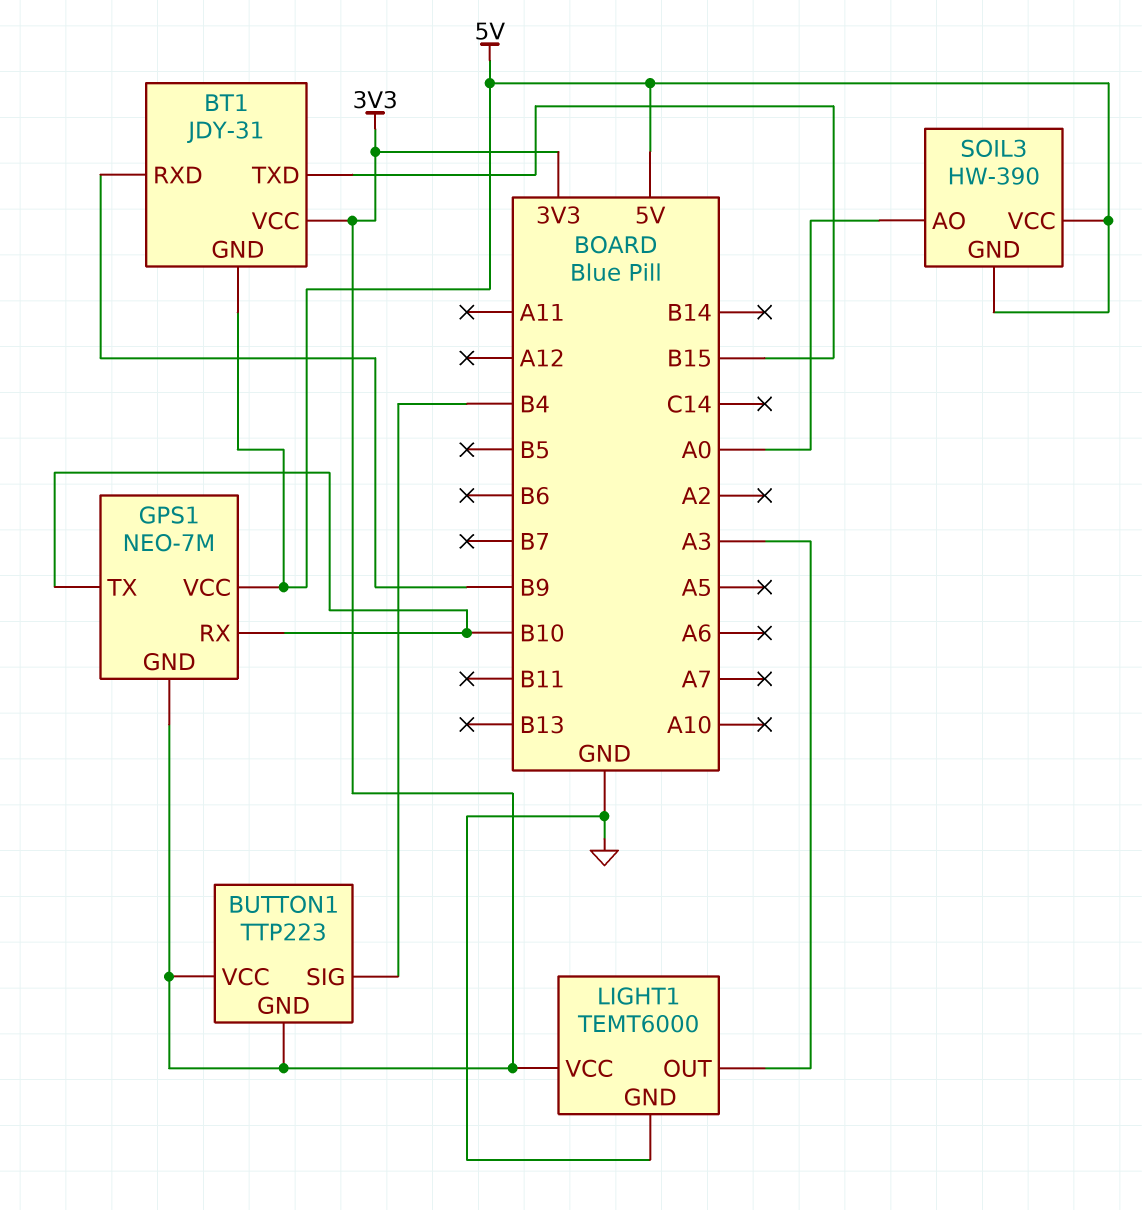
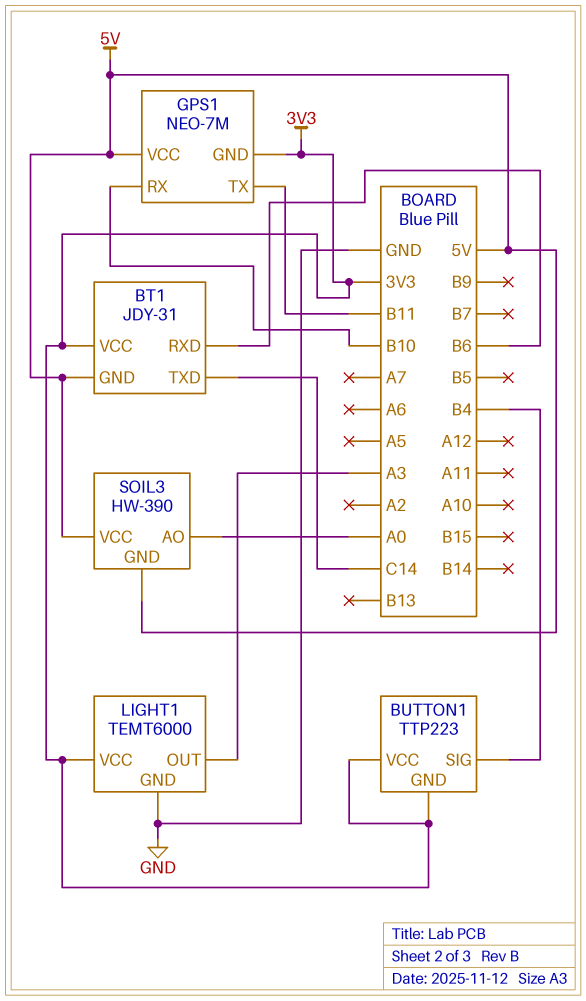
BT1 pin RXD: B9 -> B6
BT1 pin TXD: B15 -> C14
GPS1 pin TX: B10 -> B11

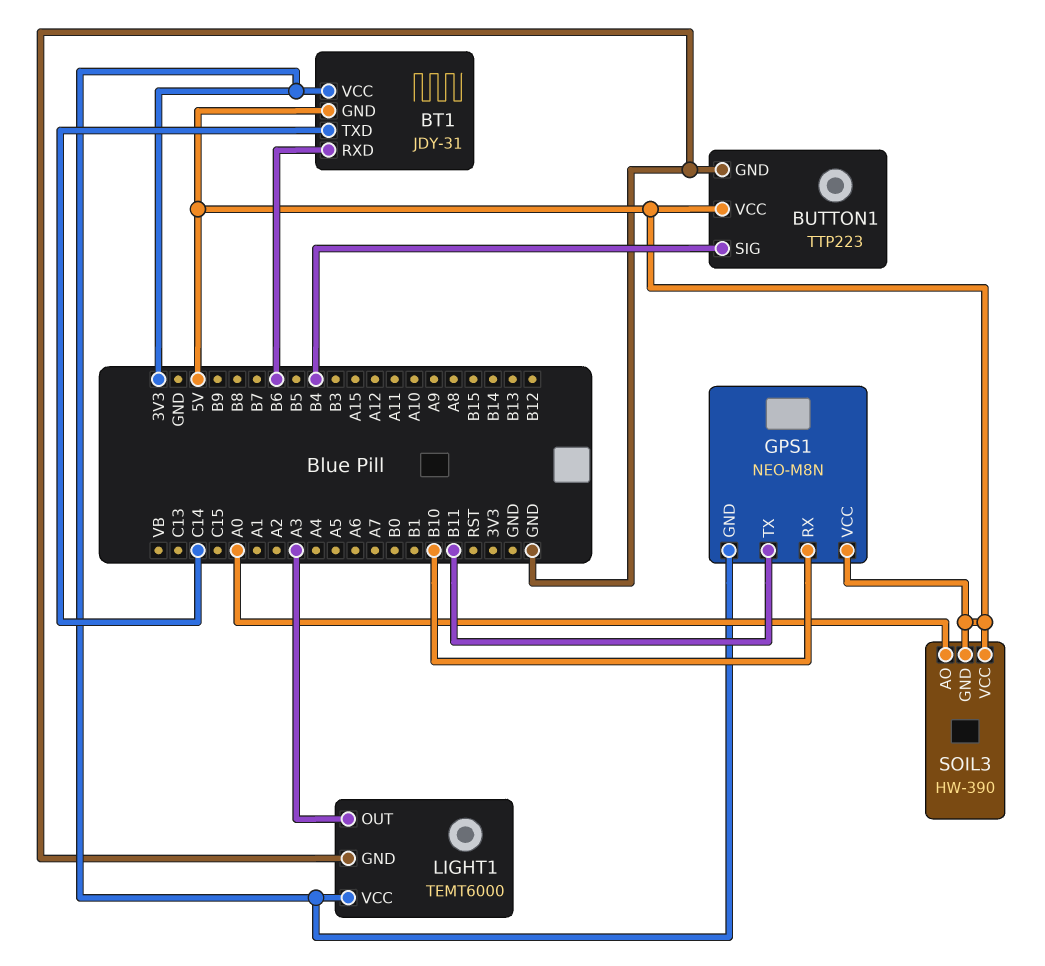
BUTTON1 pin GND: 3V3 -> GND
BUTTON1 pin VCC: 3V3 -> 5V
GPS1: NEO-7M -> NEO-M8N

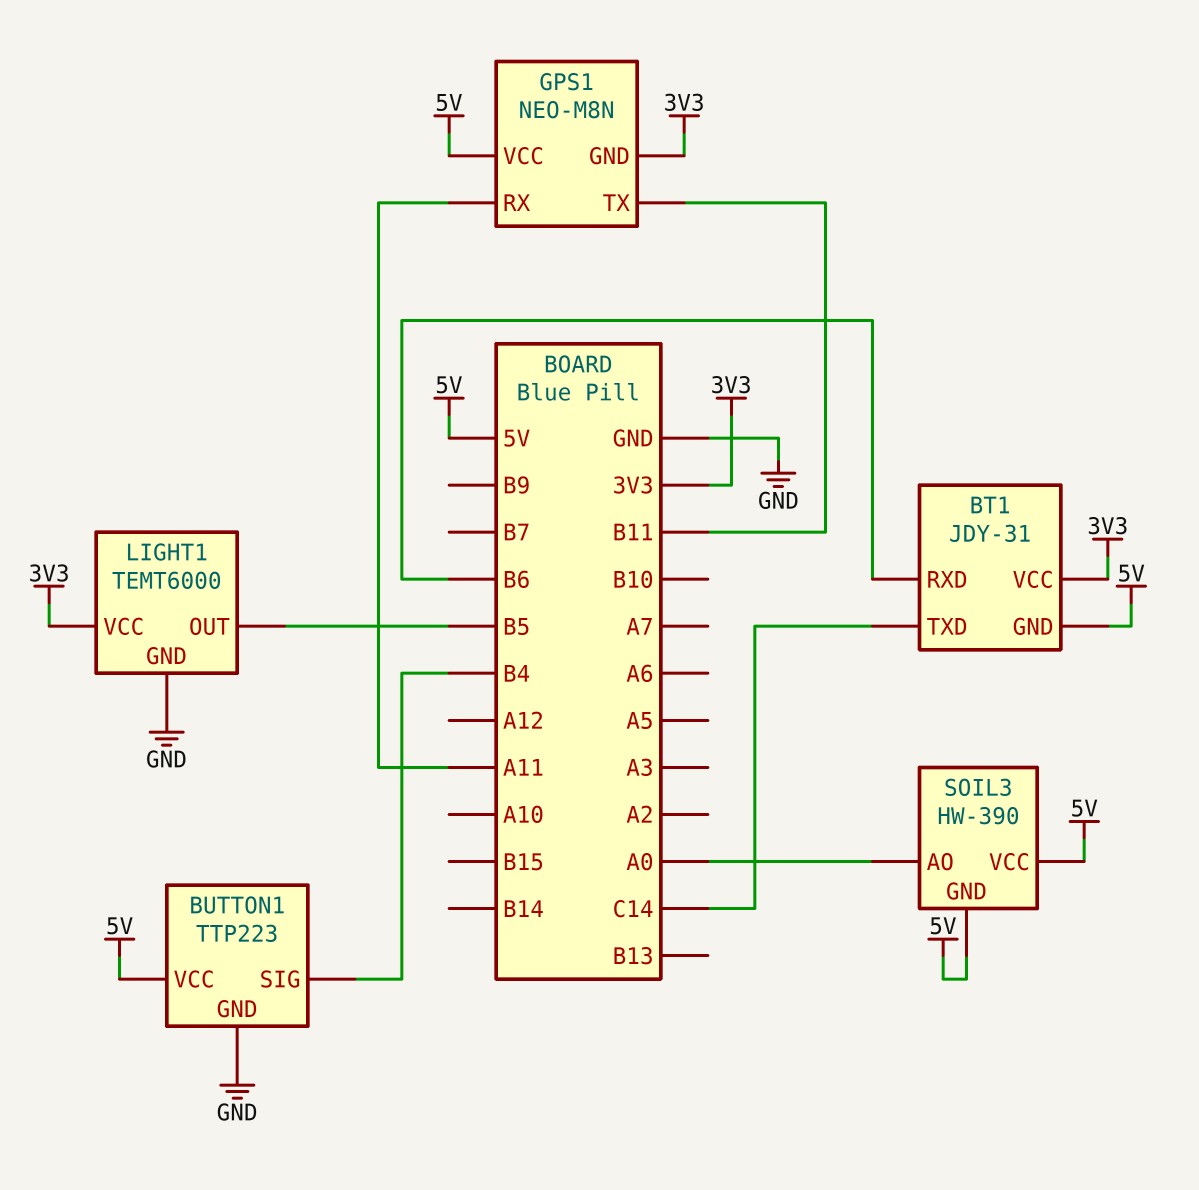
GPS1 pin RX: B10 -> A11
LIGHT1 pin OUT: A3 -> B5

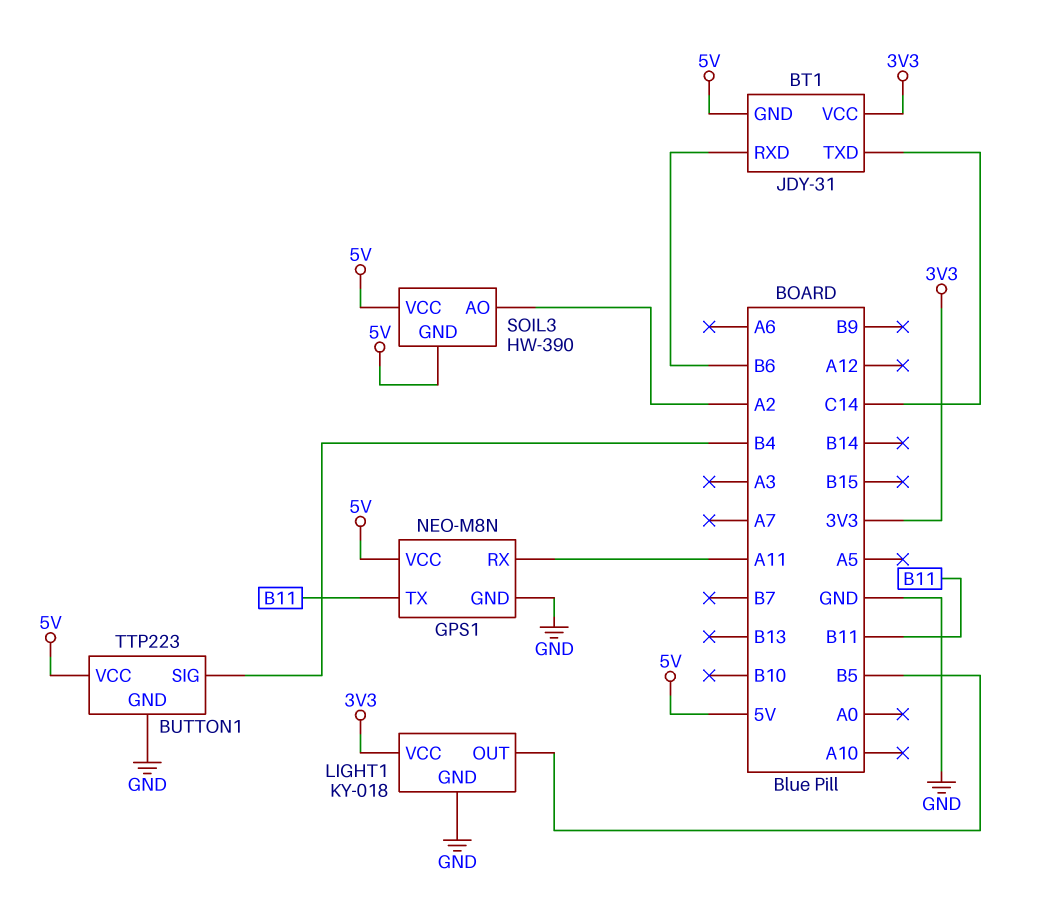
GPS1 pin GND: 3V3 -> GND
LIGHT1: TEMT6000 -> KY-018
SOIL3 pin AO: A0 -> A2

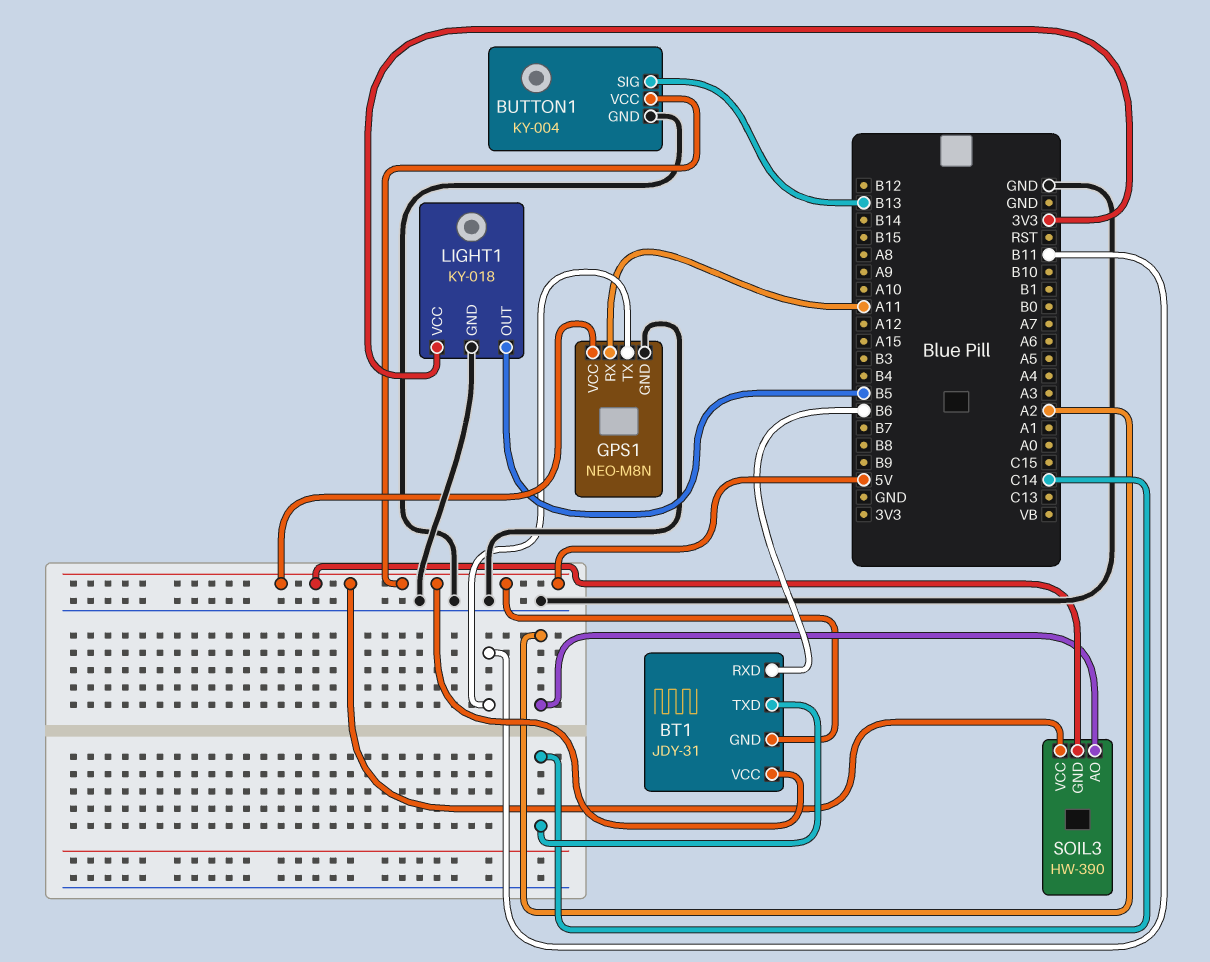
BT1 pin VCC: 3V3 -> 5V
BUTTON1: TTP223 -> KY-004
BUTTON1 pin SIG: B4 -> B13

